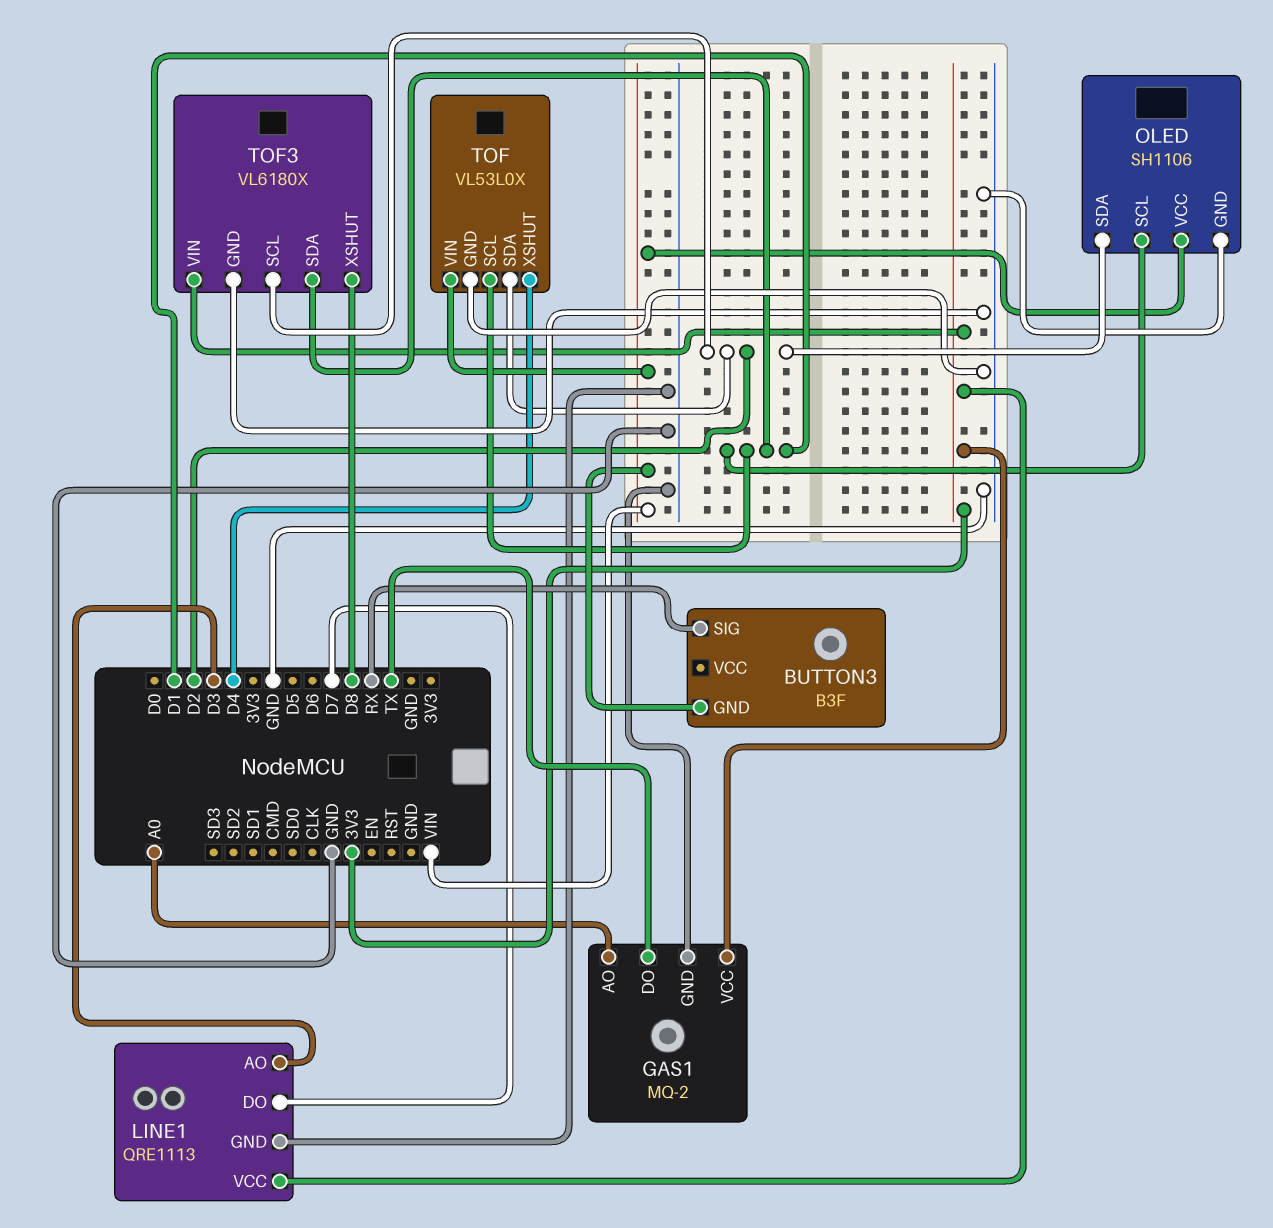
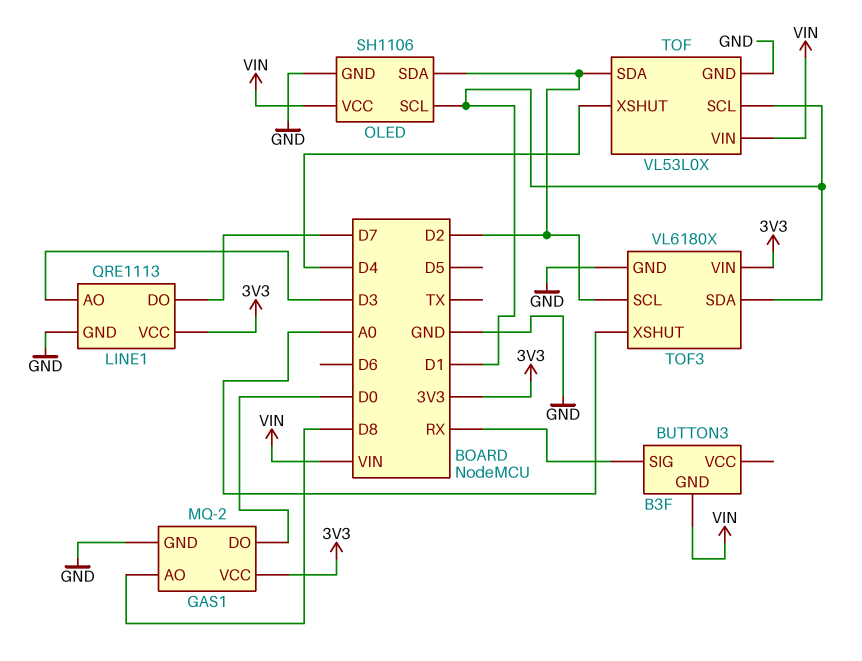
GAS1 pin AO: A0 -> D8
GAS1 pin DO: TX -> D0
TOF3 pin XSHUT: D8 -> A0

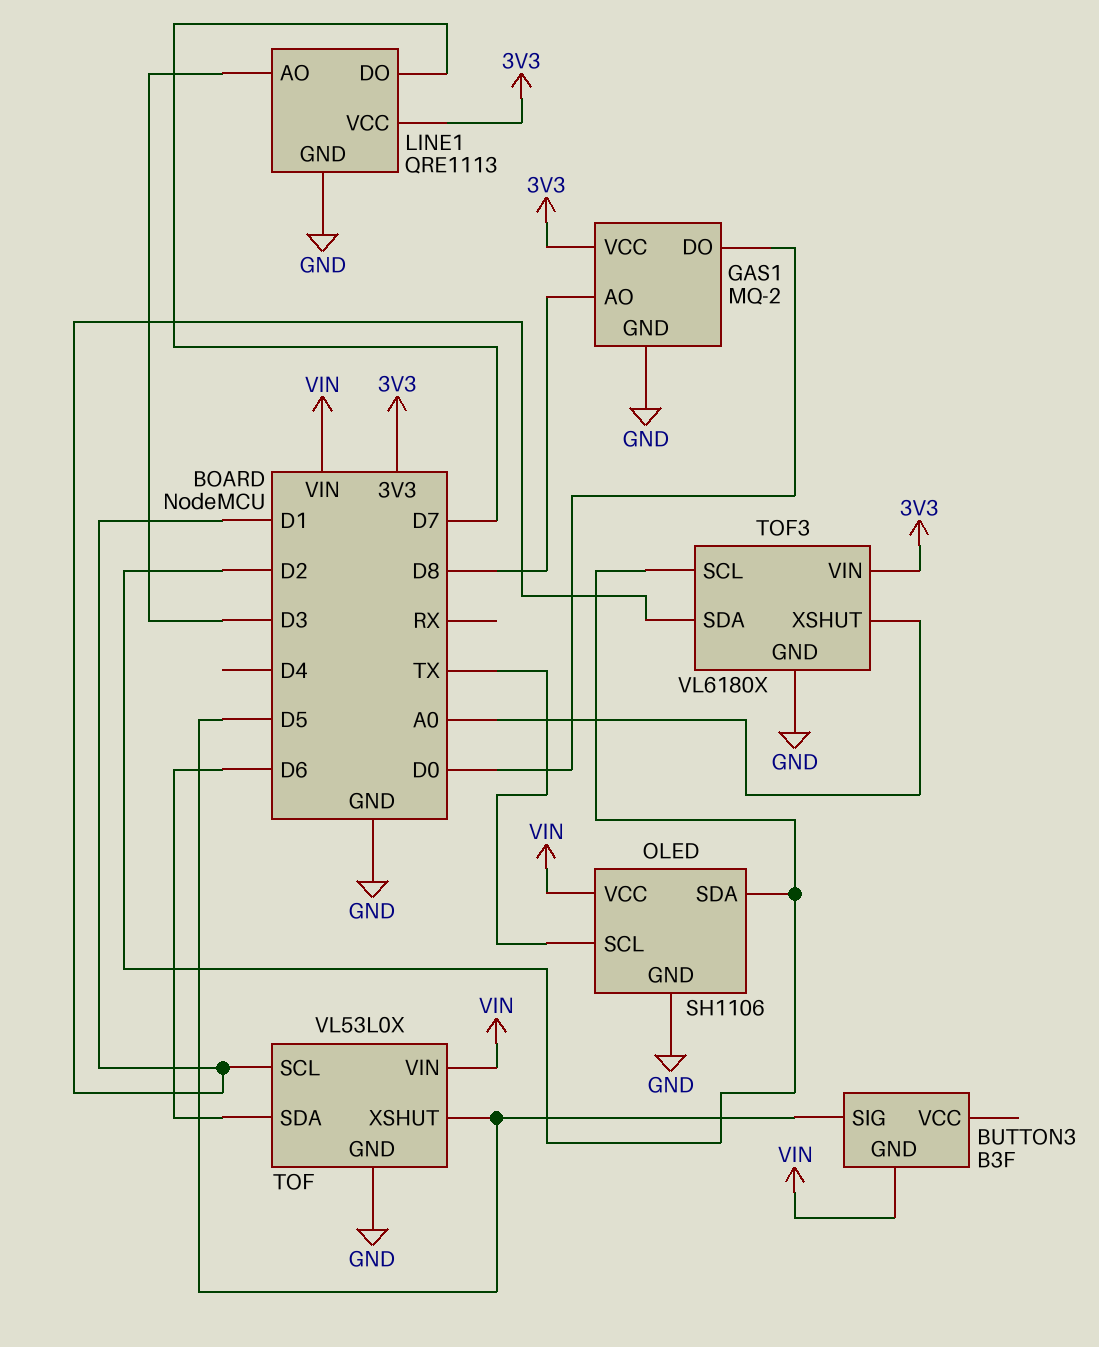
BUTTON3 pin SIG: RX -> D5
OLED pin SCL: D1 -> TX
TOF pin SDA: D2 -> D6
TOF pin XSHUT: D4 -> D5

